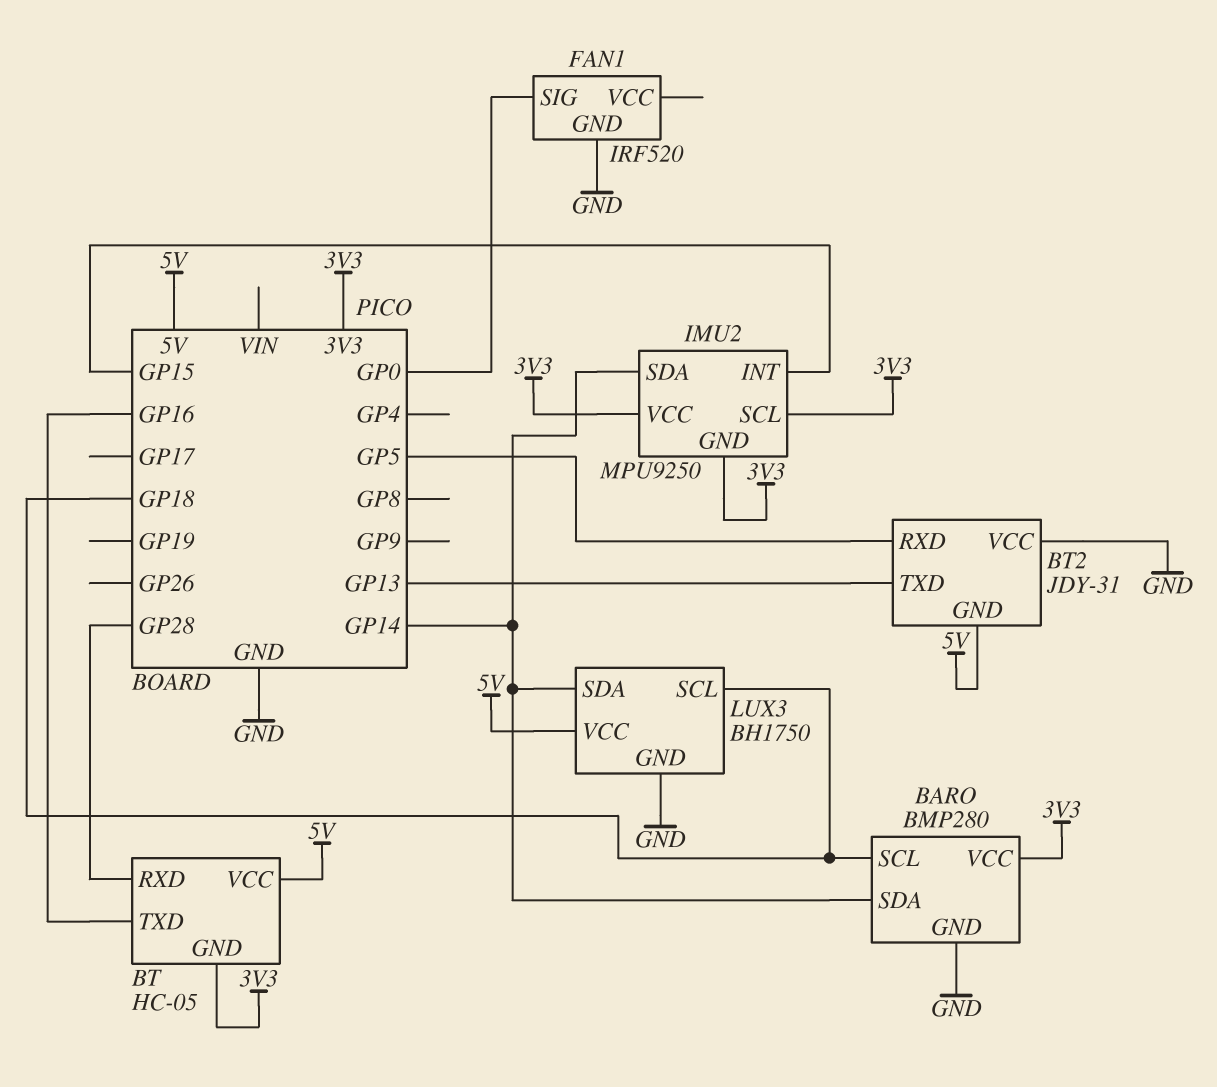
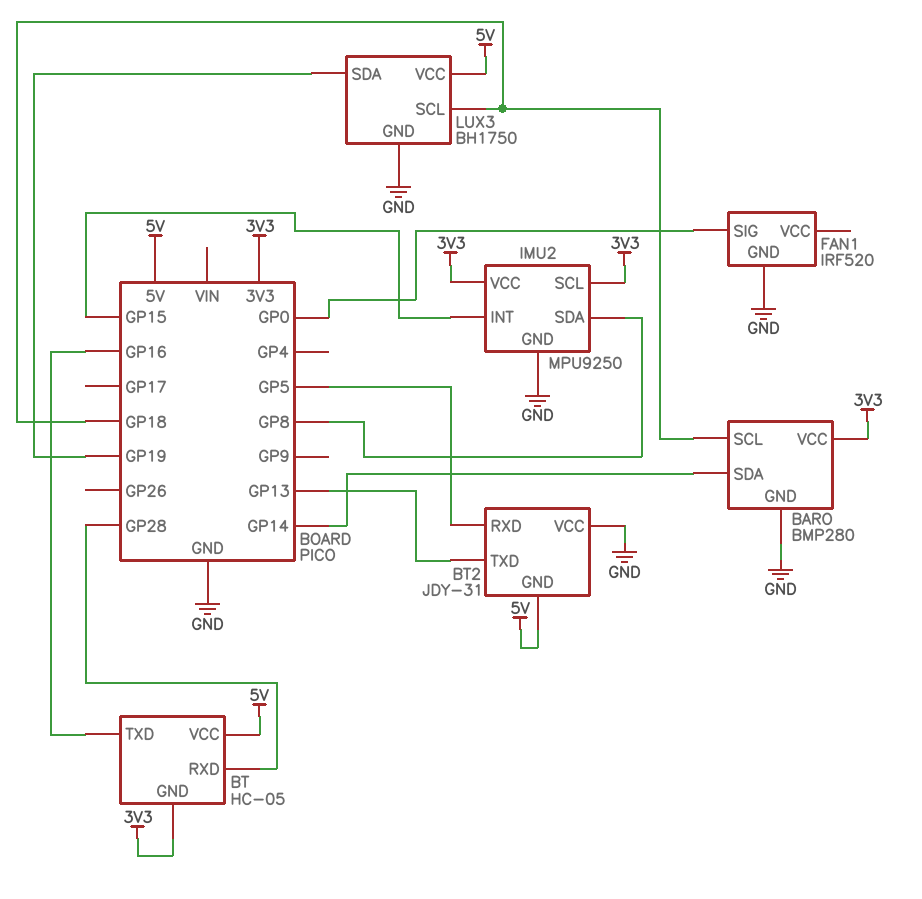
IMU2 pin GND: 3V3 -> GND
IMU2 pin SDA: GP14 -> GP8
LUX3 pin SDA: GP14 -> GP19

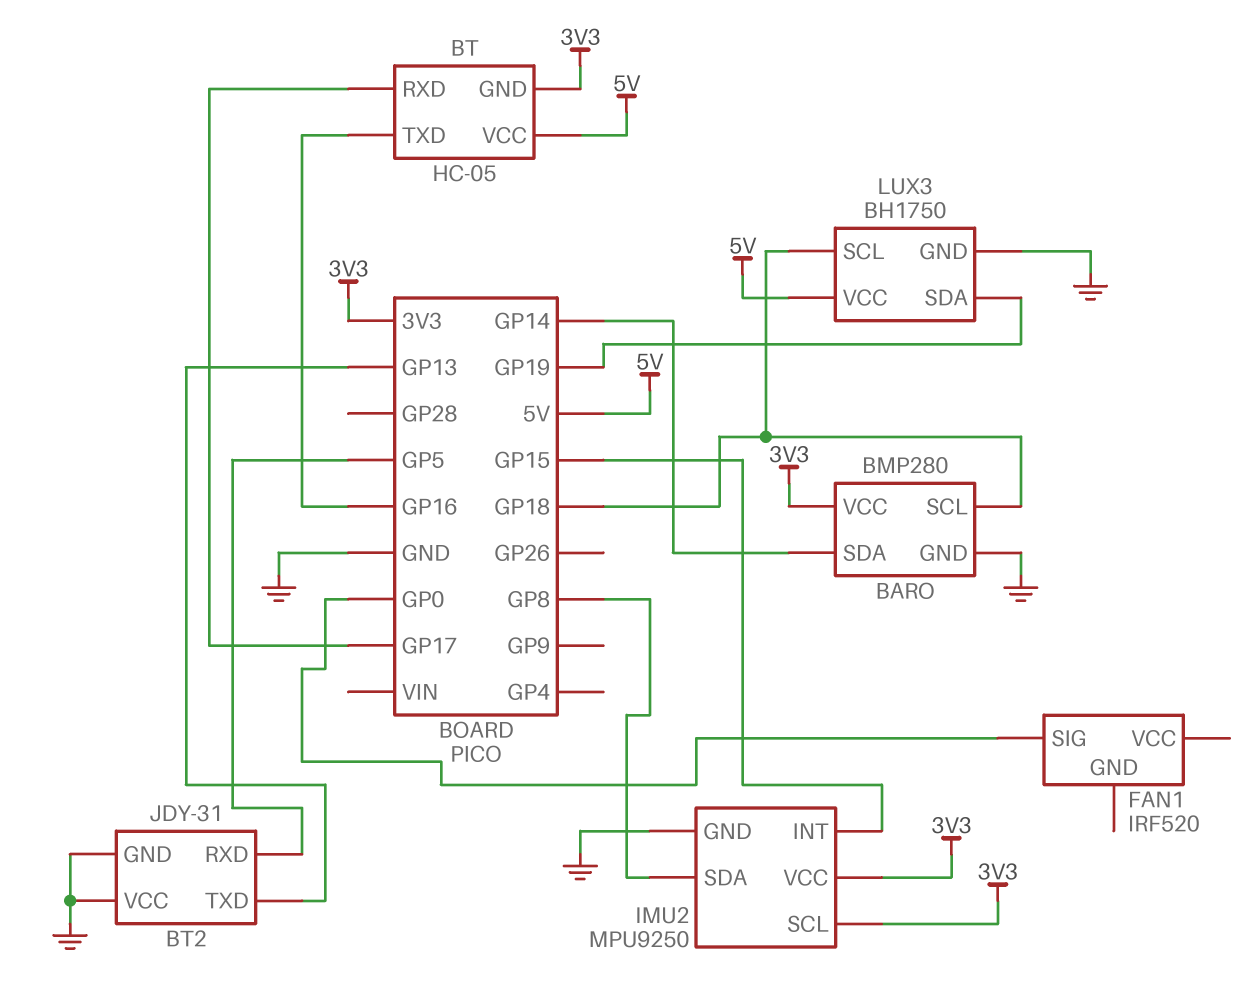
BT pin RXD: GP28 -> GP17
BT2 pin GND: 5V -> GND
FAN1 pin GND: GND -> none

